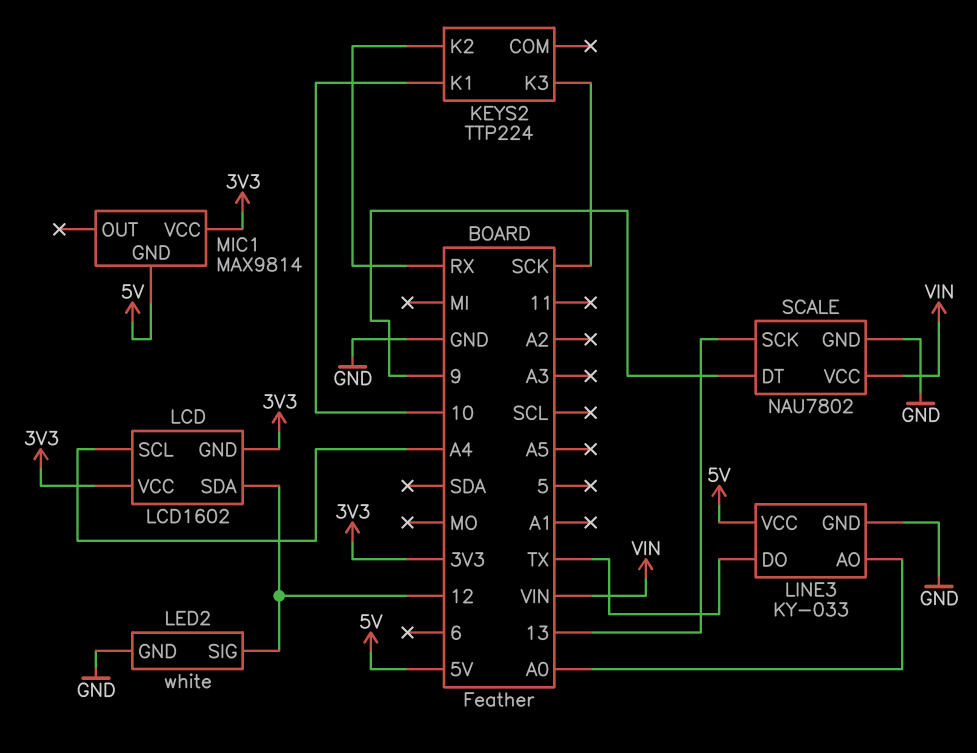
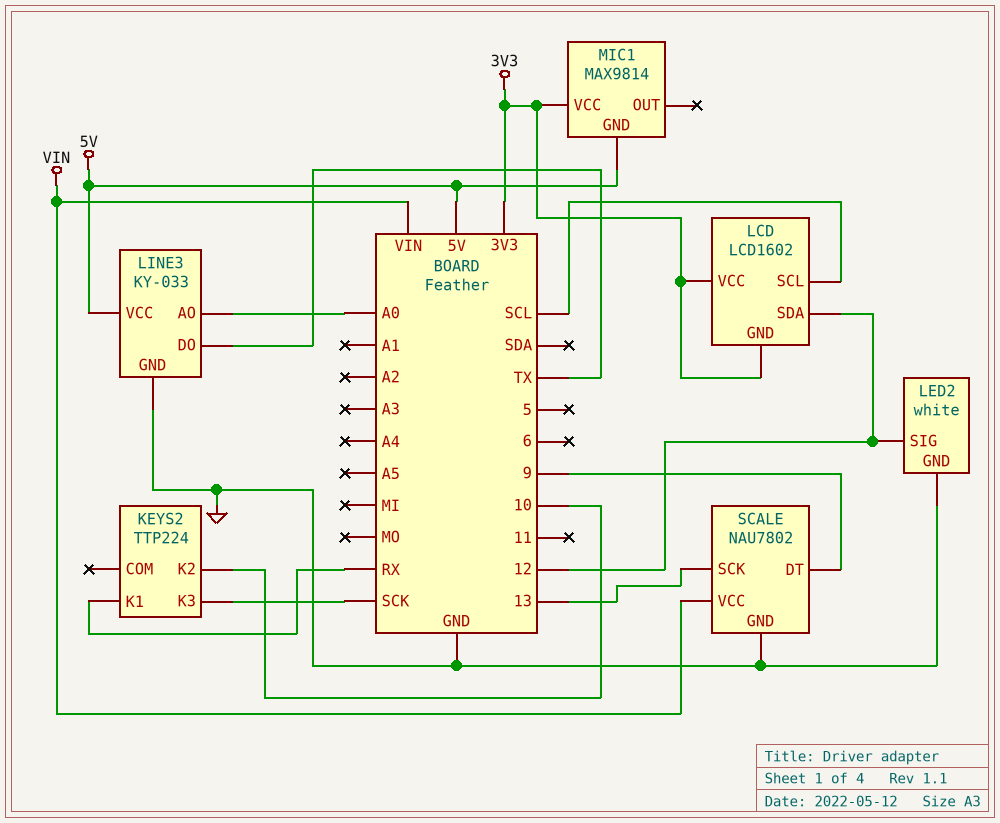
KEYS2 pin K1: 10 -> RX
KEYS2 pin K2: RX -> 10
LCD pin SCL: A4 -> SCL

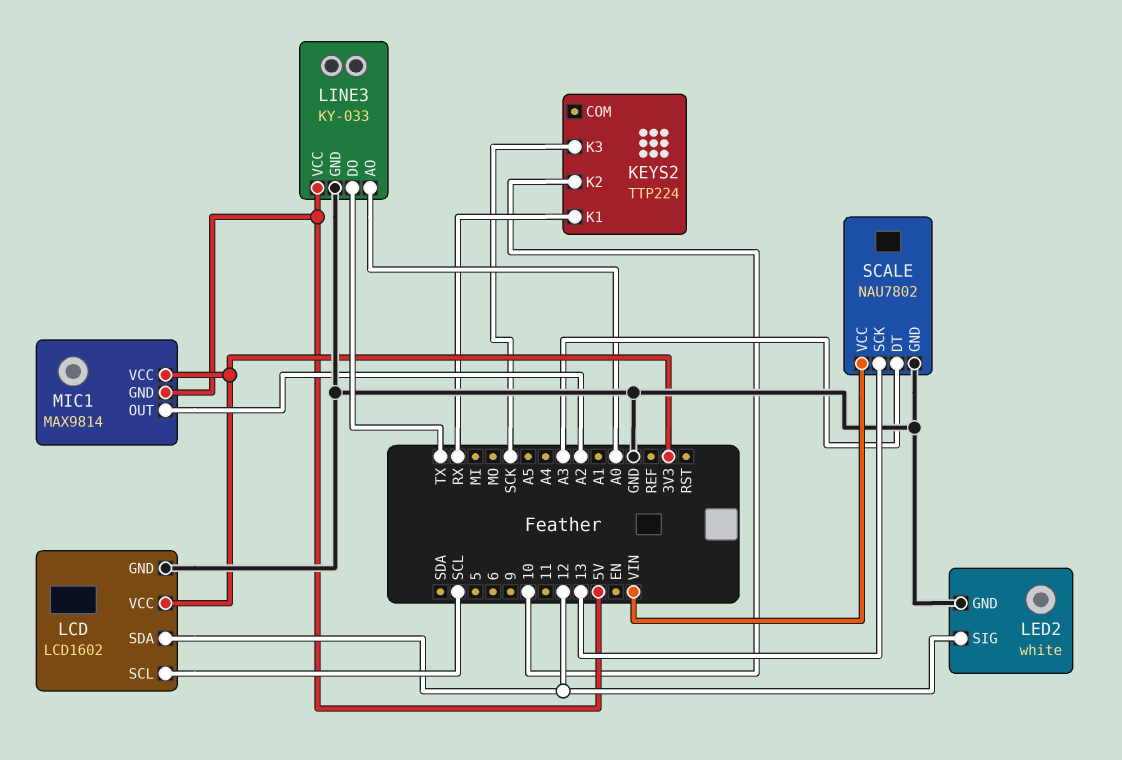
LCD pin GND: 3V3 -> GND
MIC1 pin OUT: none -> A2
SCALE pin DT: 9 -> A3

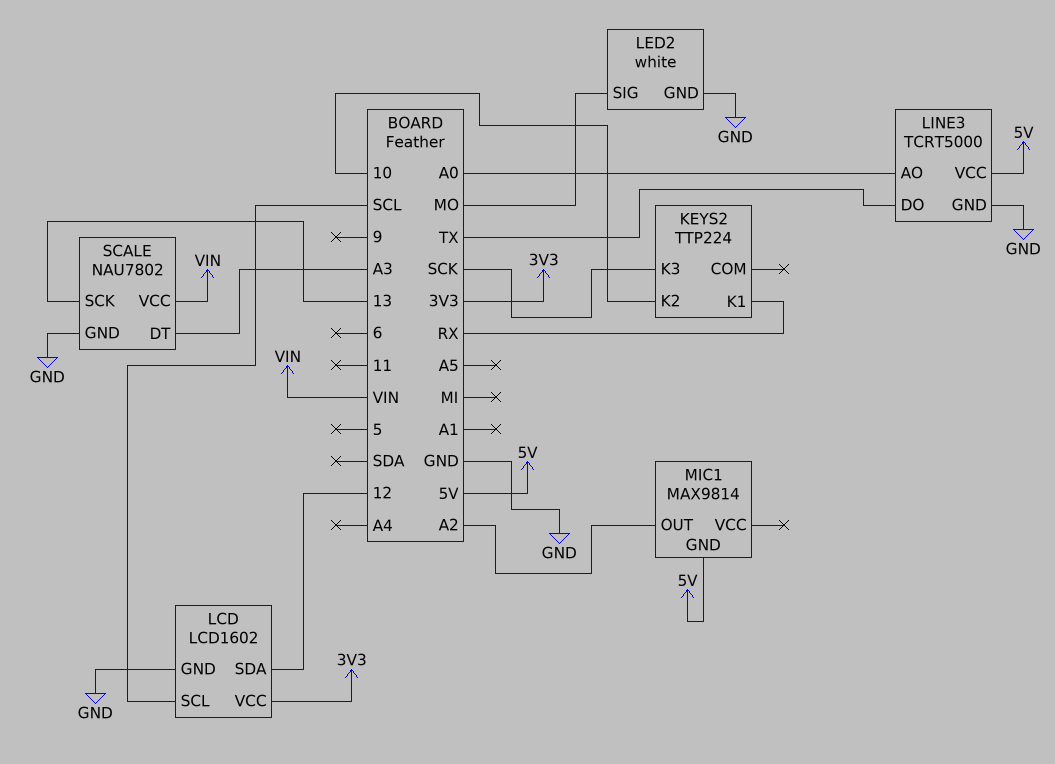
LED2 pin SIG: 12 -> MO
LINE3: KY-033 -> TCRT5000
MIC1 pin VCC: 3V3 -> none

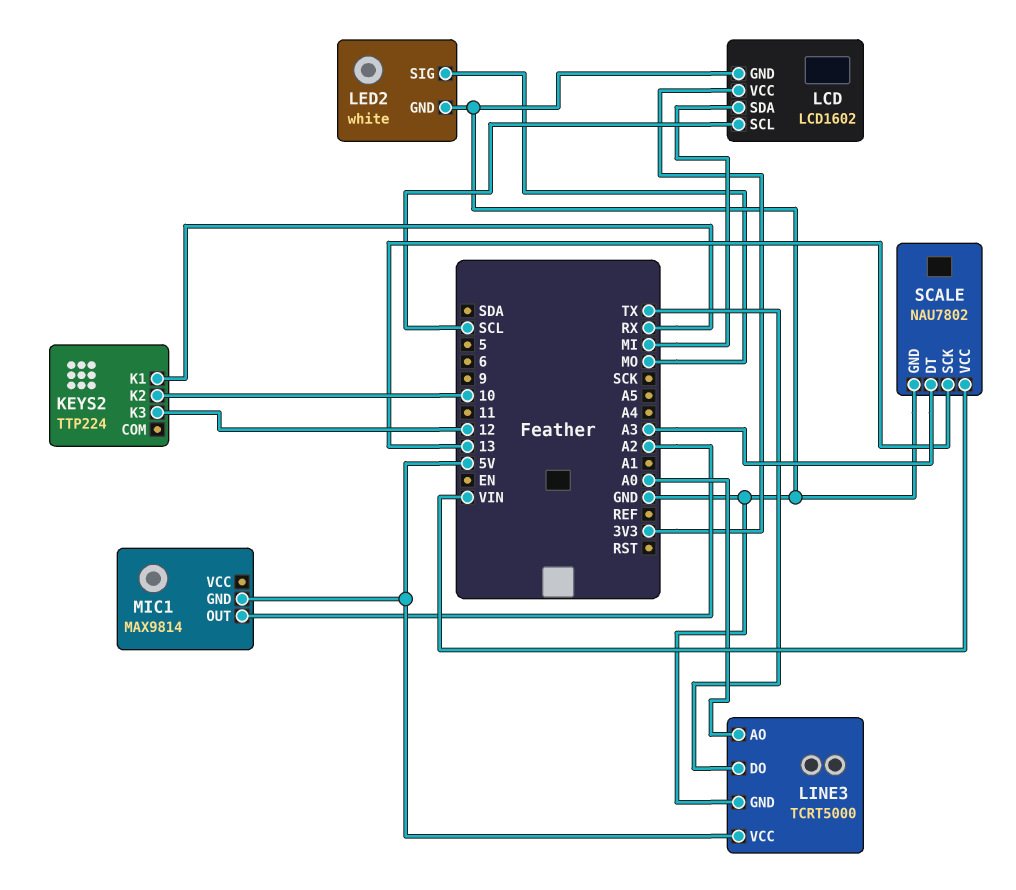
KEYS2 pin K3: SCK -> 12
LCD pin SDA: 12 -> MI

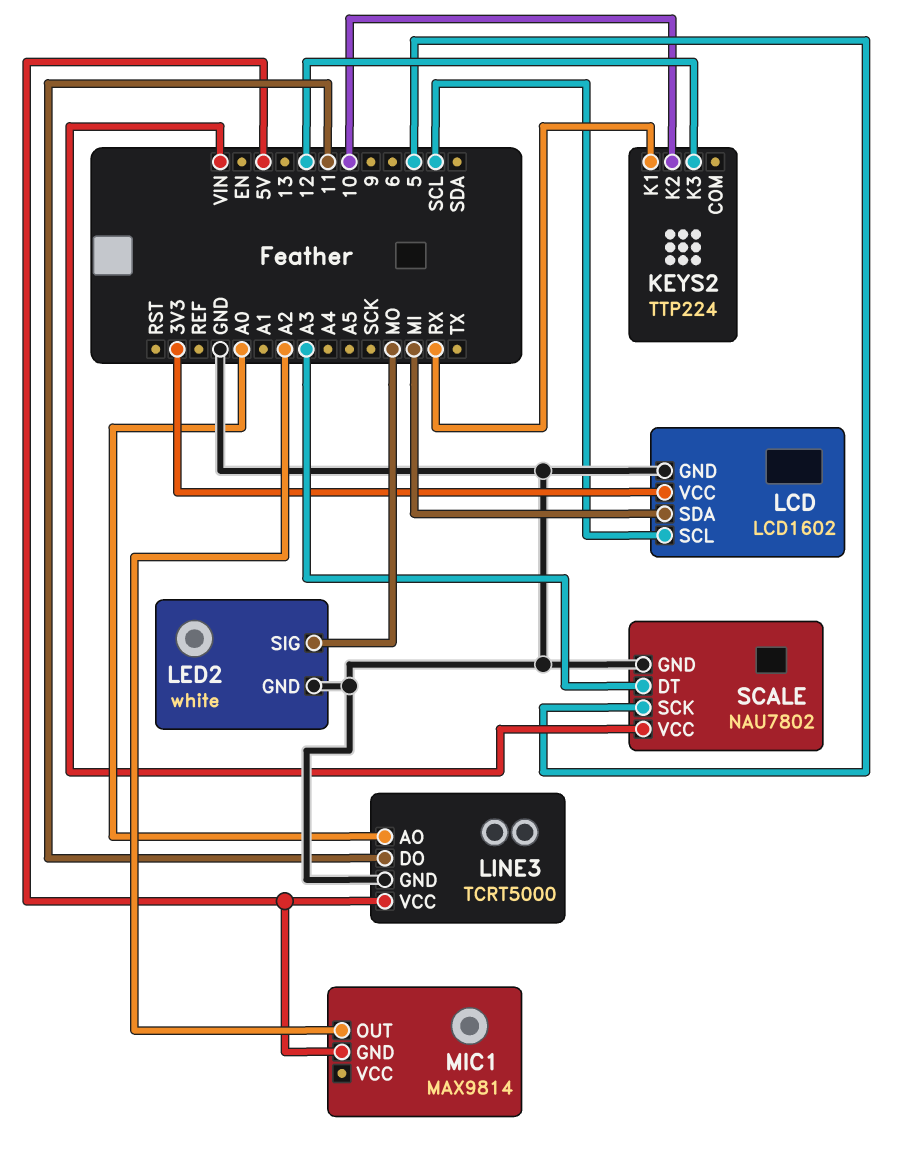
LINE3 pin DO: TX -> 11
SCALE pin SCK: 13 -> 5

